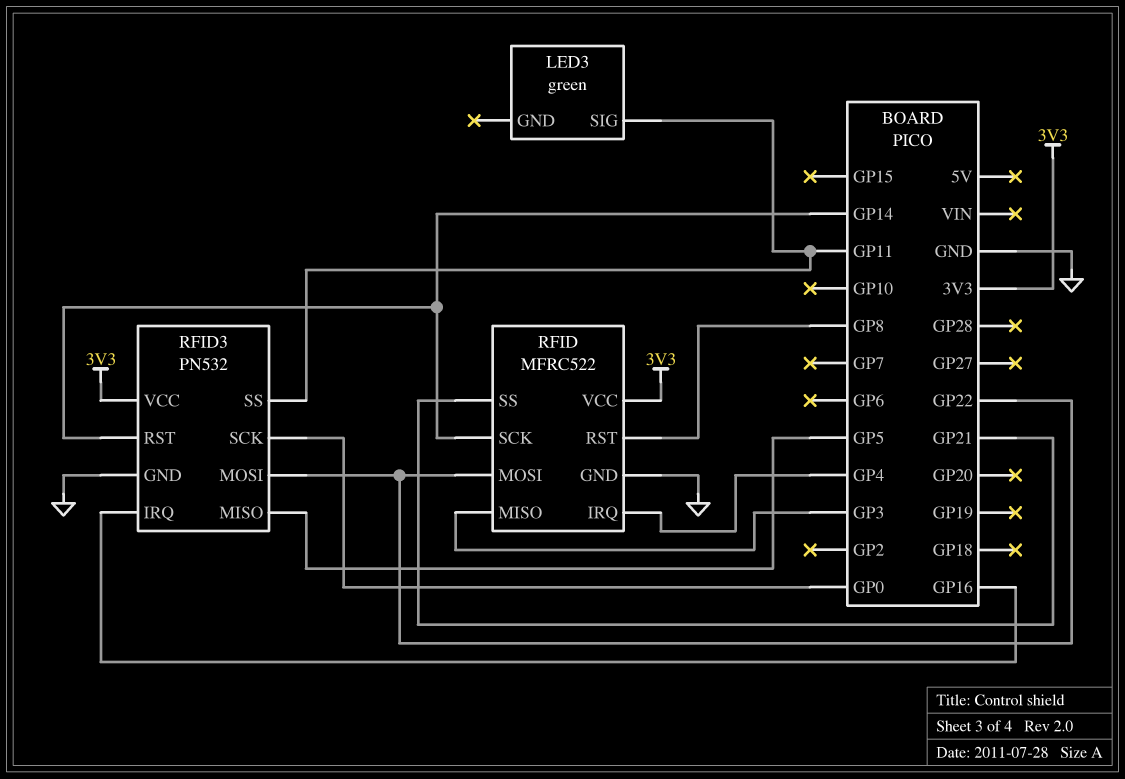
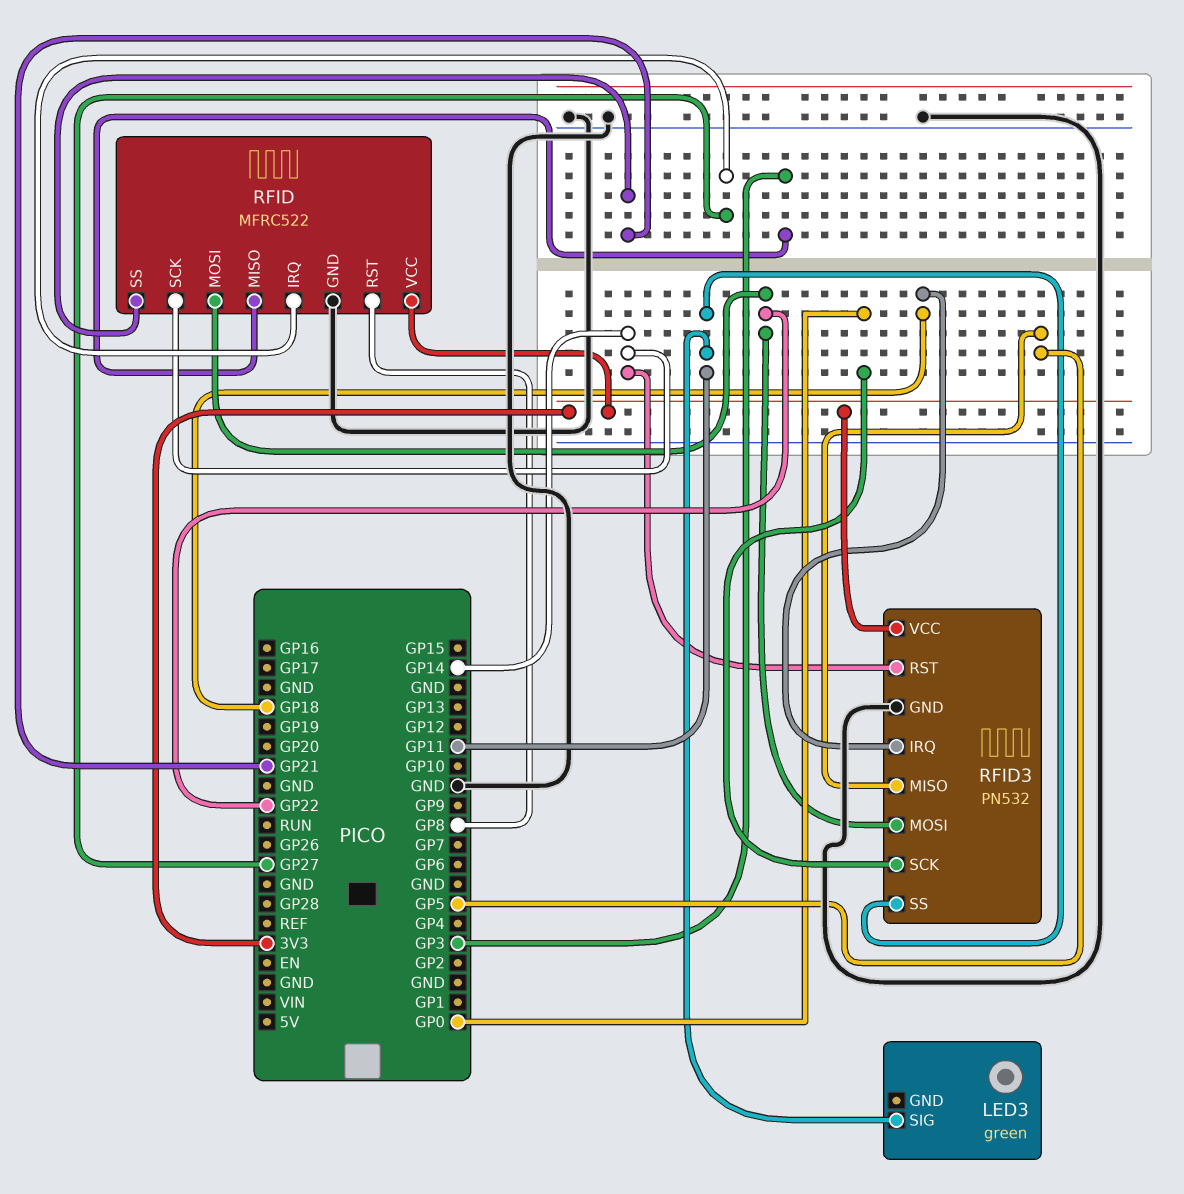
RFID pin IRQ: GP4 -> GP27
RFID3 pin IRQ: GP16 -> GP18

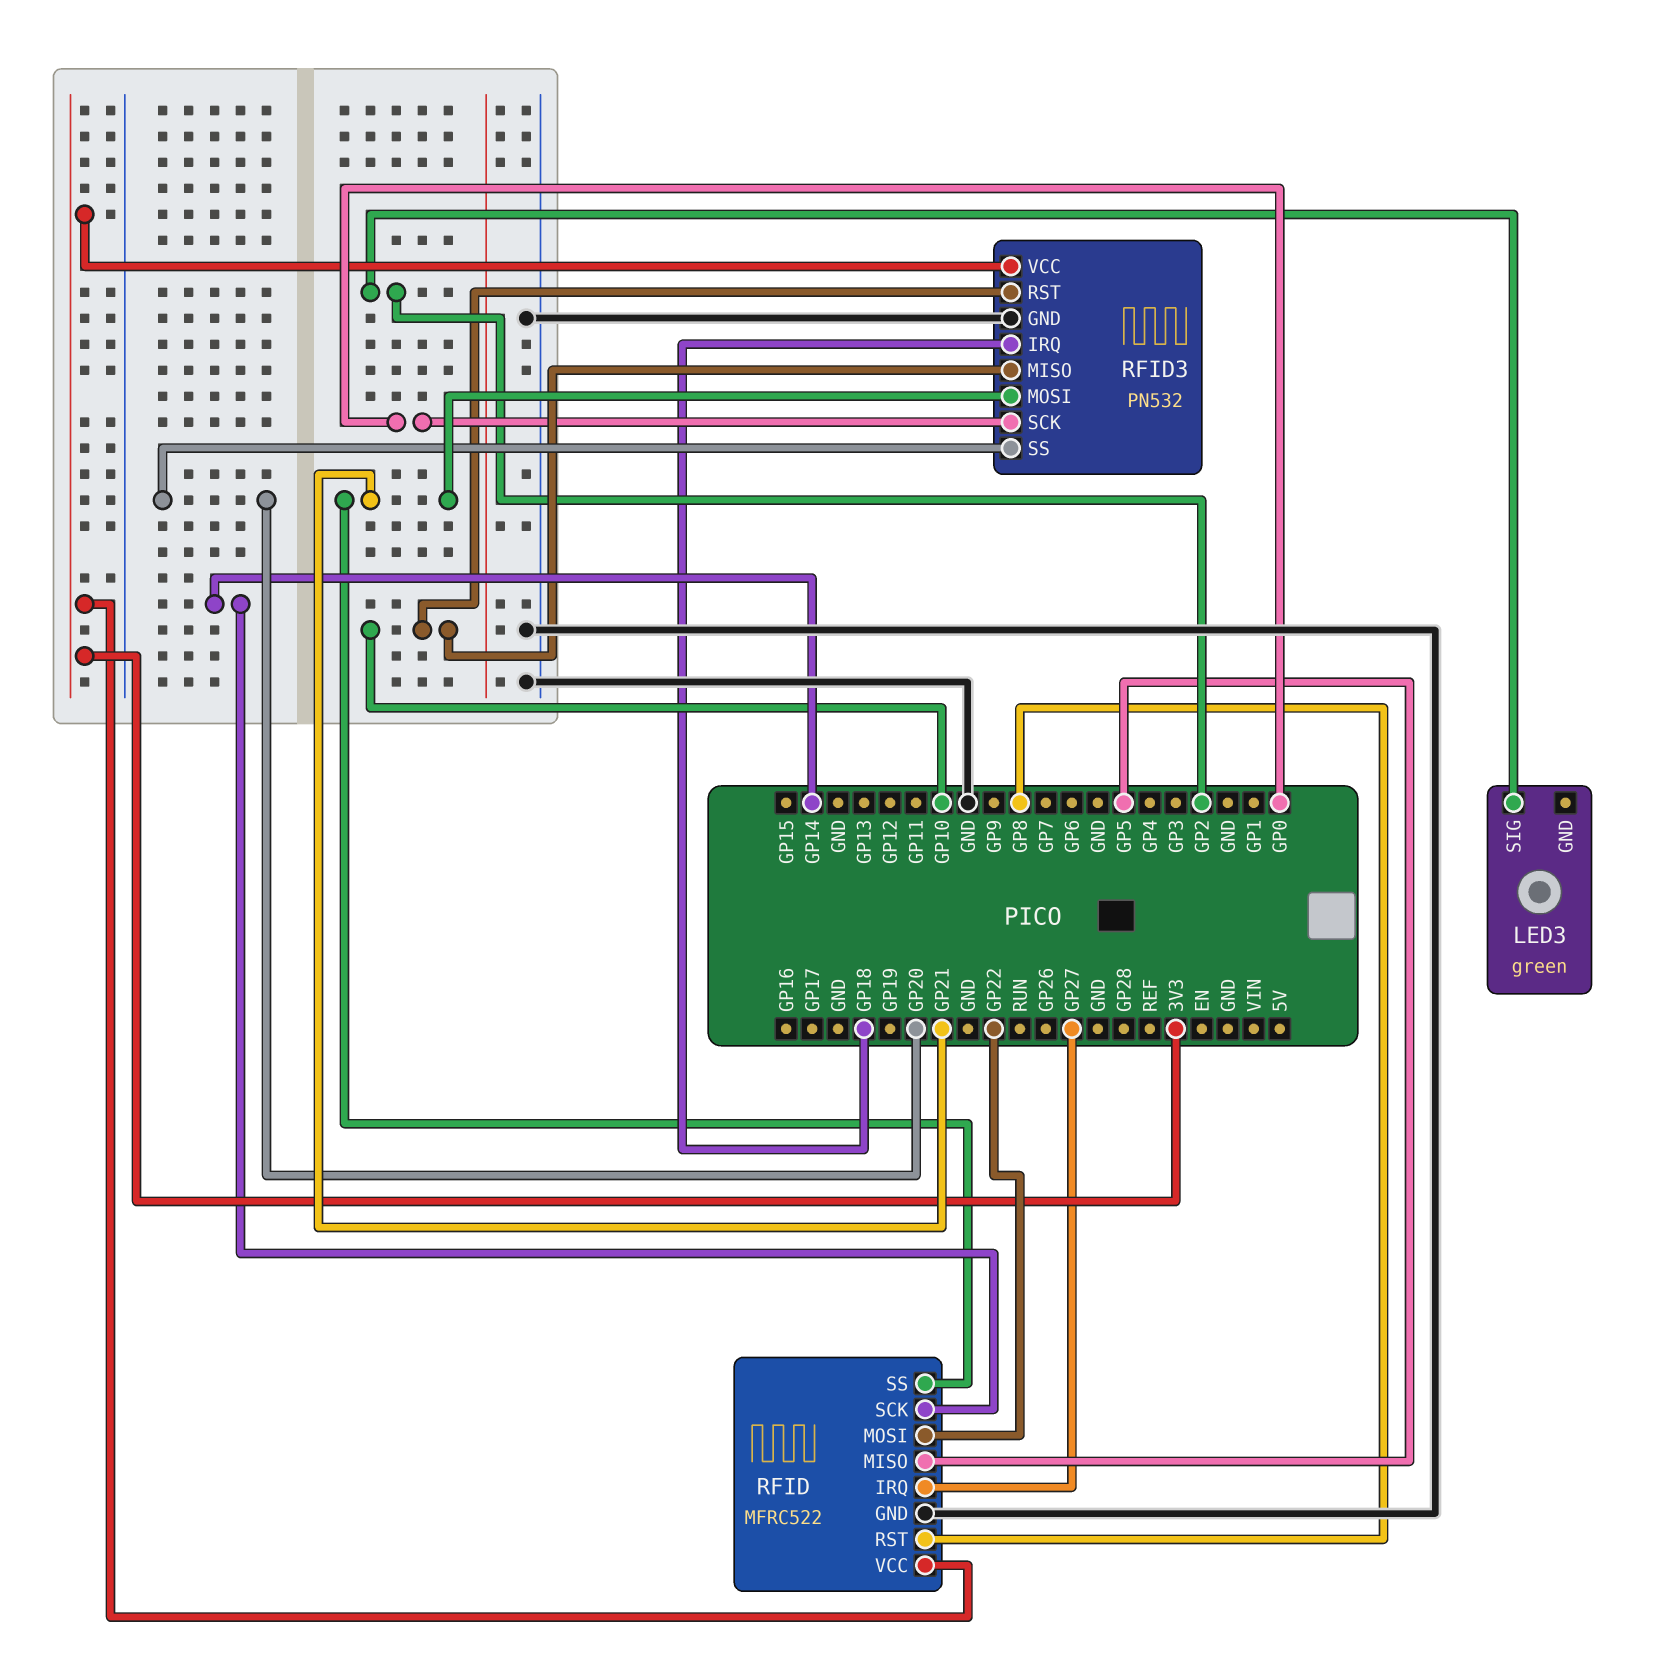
LED3 pin SIG: GP11 -> GP2
RFID pin MISO: GP3 -> GP5
RFID3 pin MISO: GP5 -> GP10
RFID3 pin MOSI: GP22 -> GP21
RFID3 pin RST: GP14 -> GP10
RFID3 pin SS: GP11 -> GP20

